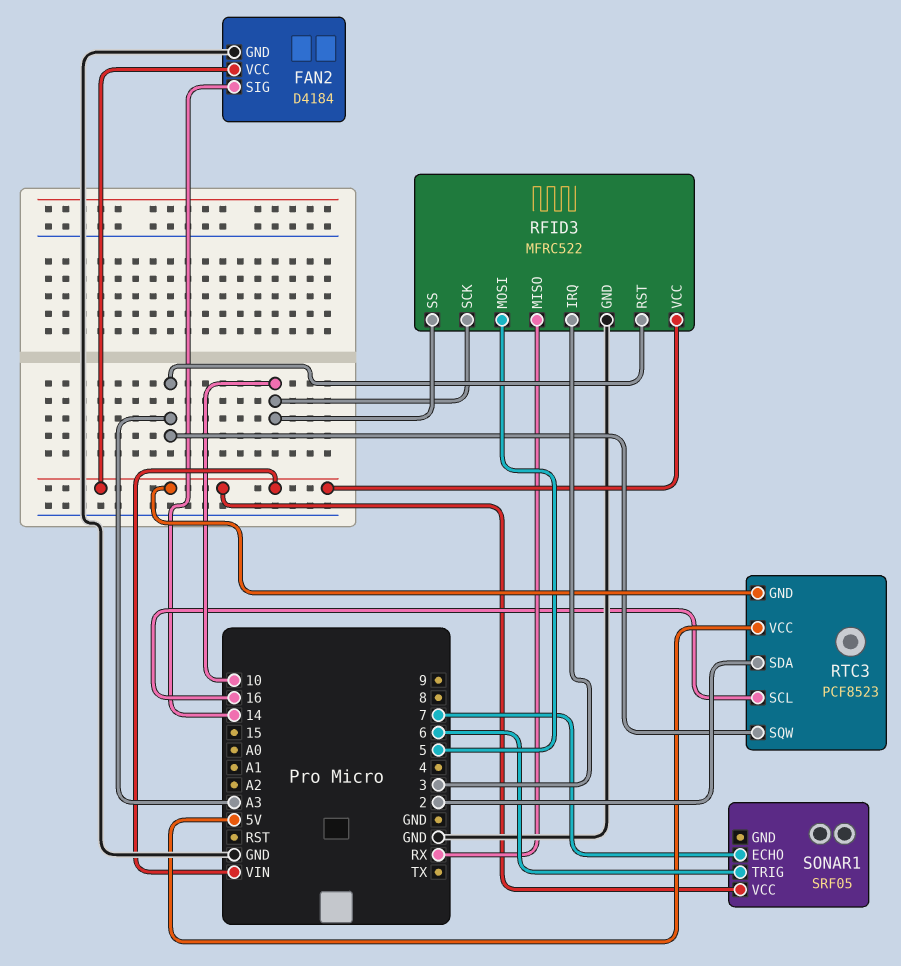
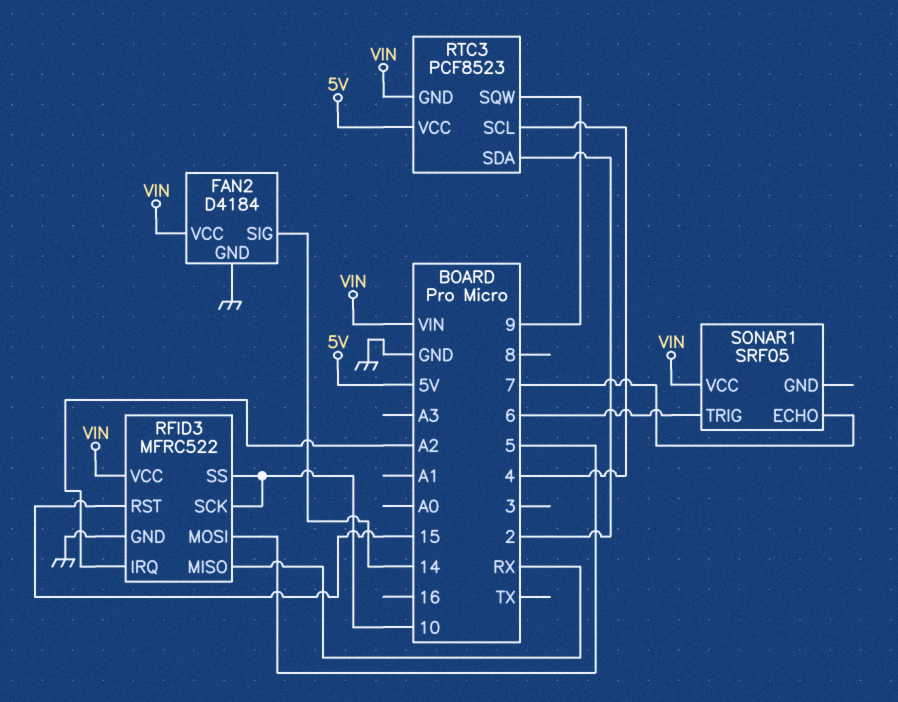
RFID3 pin IRQ: 3 -> A2
RFID3 pin RST: A3 -> 15
RTC3 pin SCL: 16 -> 4
RTC3 pin SQW: A3 -> 9

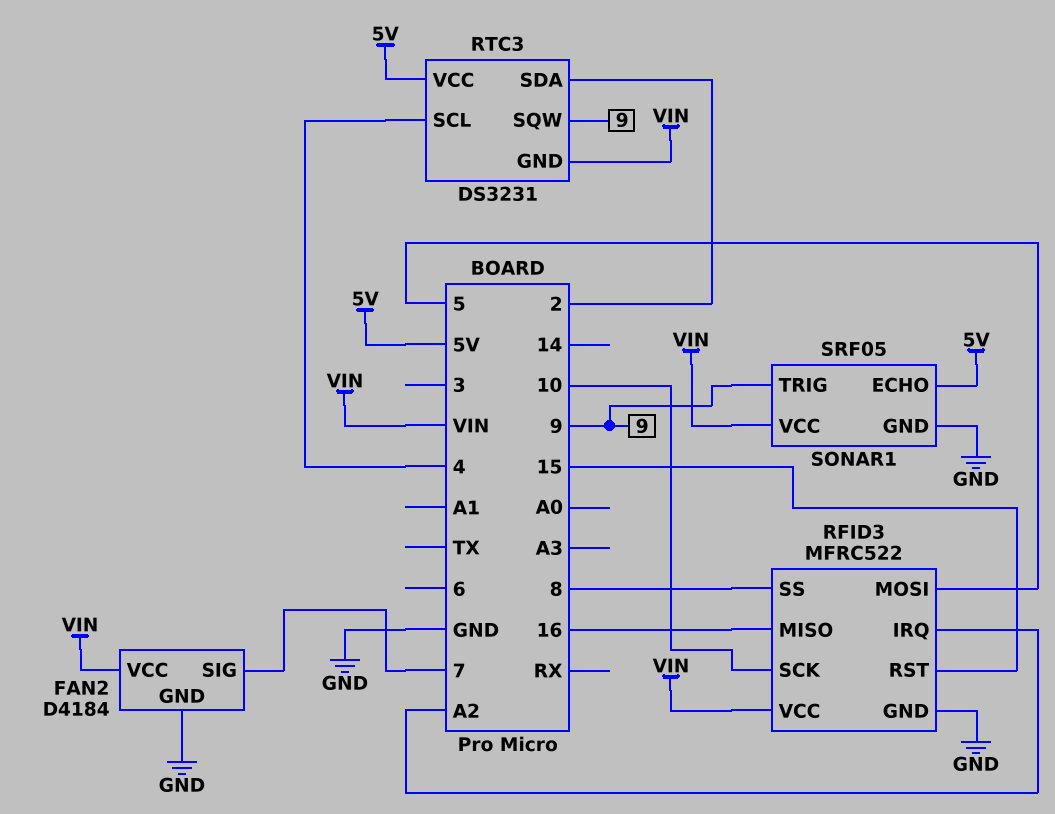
FAN2 pin SIG: 14 -> 7
RFID3 pin MISO: RX -> 16
RFID3 pin SS: 10 -> 8
RTC3: PCF8523 -> DS3231
SONAR1 pin ECHO: 7 -> 5V
SONAR1 pin GND: none -> GND
SONAR1 pin TRIG: 6 -> 9

